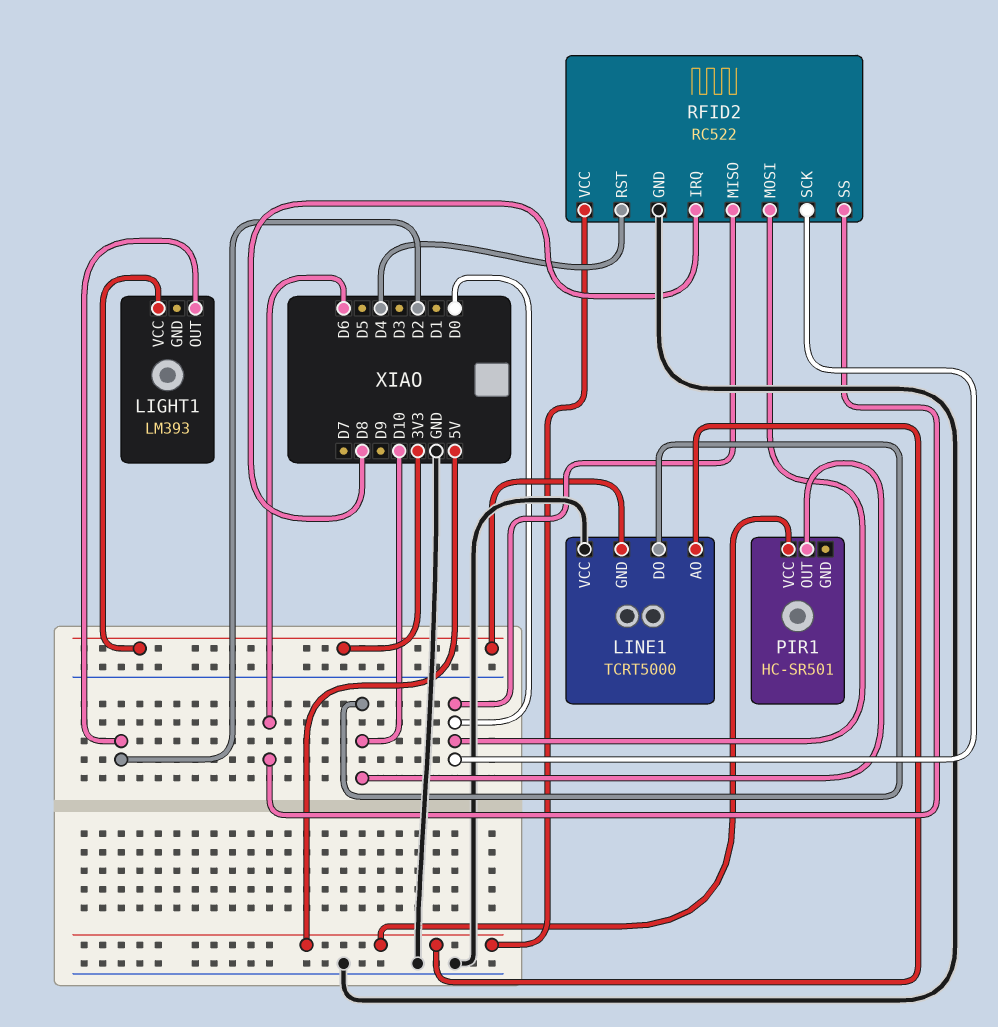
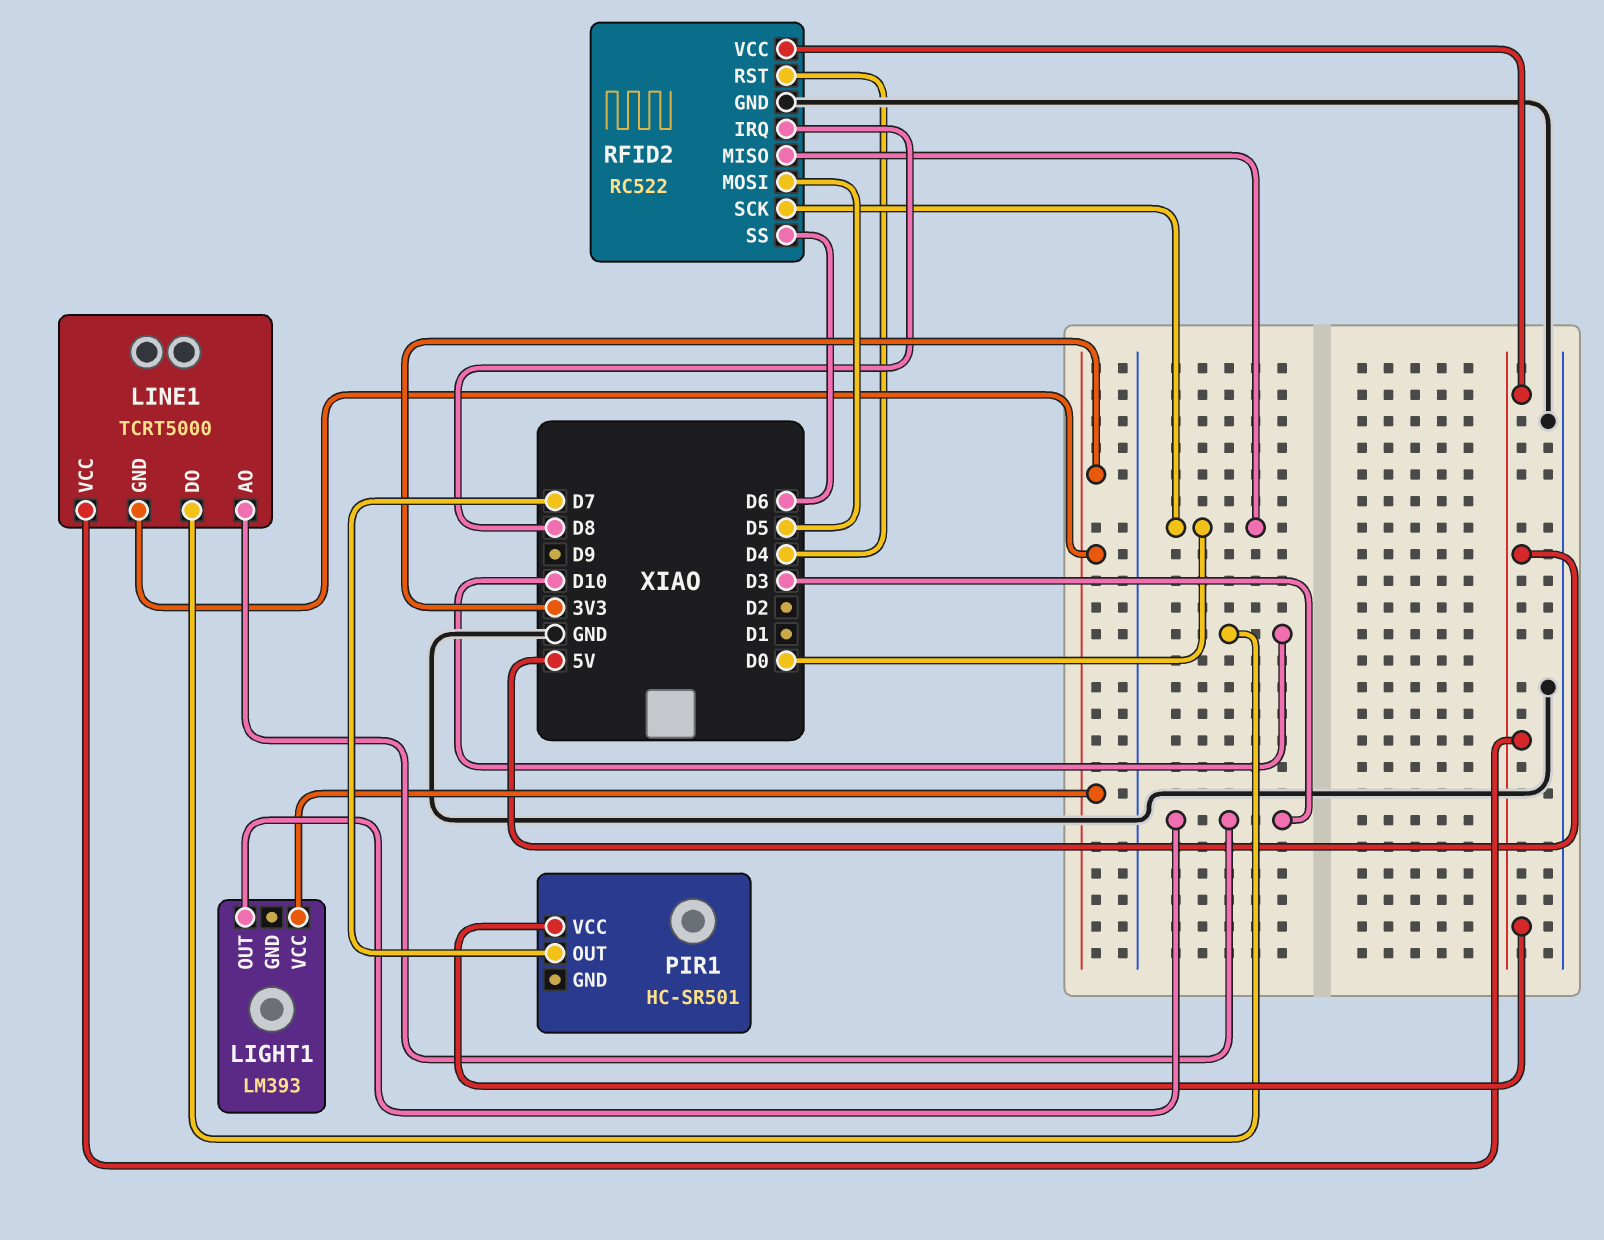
LIGHT1 pin OUT: D2 -> D3
LINE1 pin AO: 5V -> D3
LINE1 pin VCC: GND -> 5V
PIR1 pin OUT: D10 -> D7
RFID2 pin MOSI: D0 -> D5

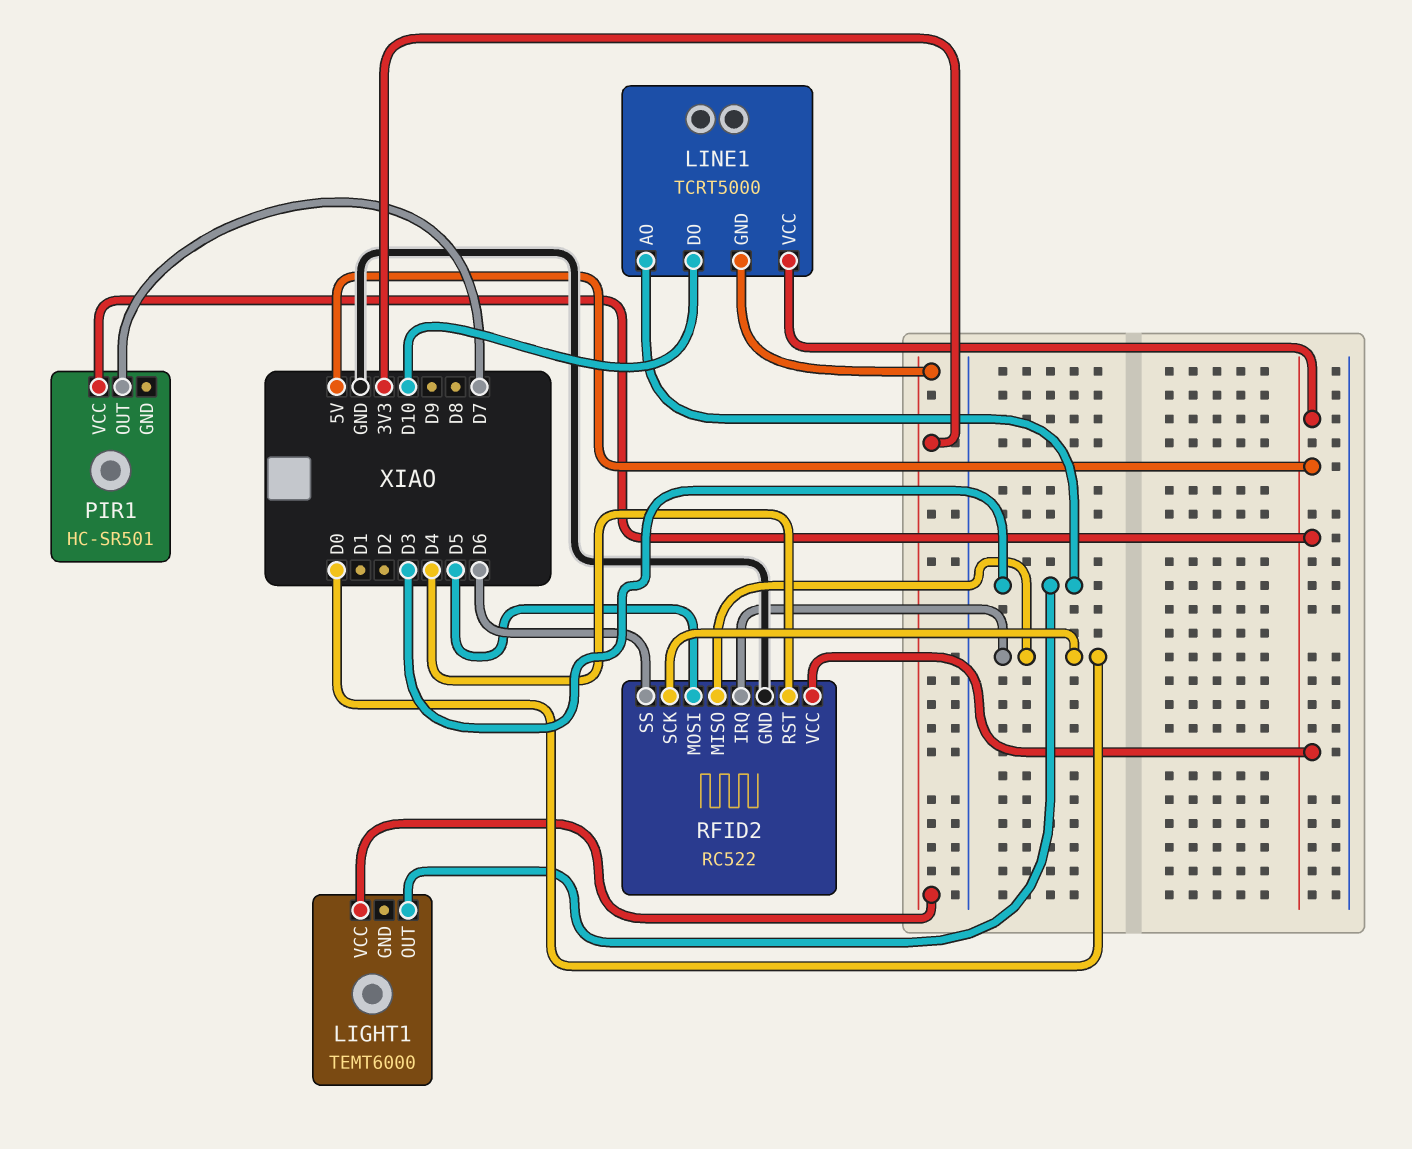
LIGHT1: LM393 -> TEMT6000
RFID2 pin IRQ: D8 -> D0

